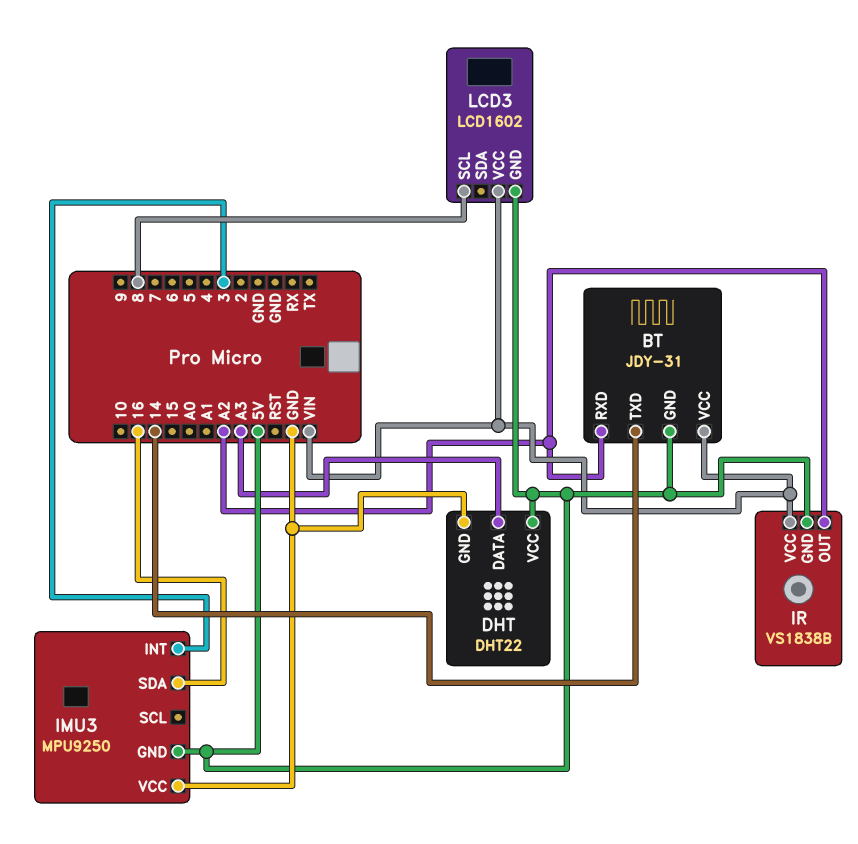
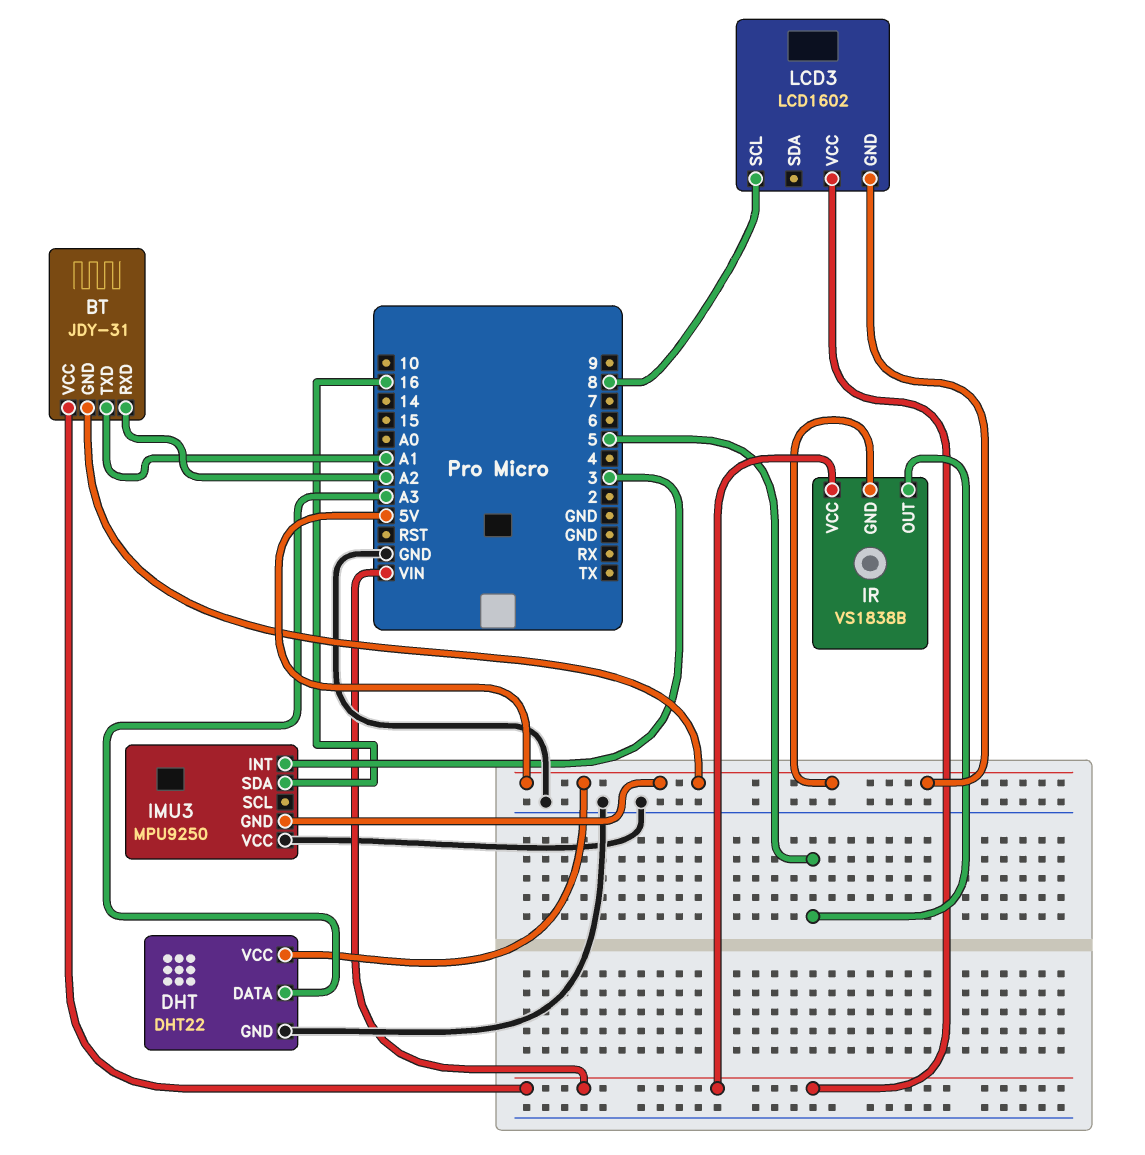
BT pin TXD: 14 -> A1
IR pin OUT: A2 -> 5

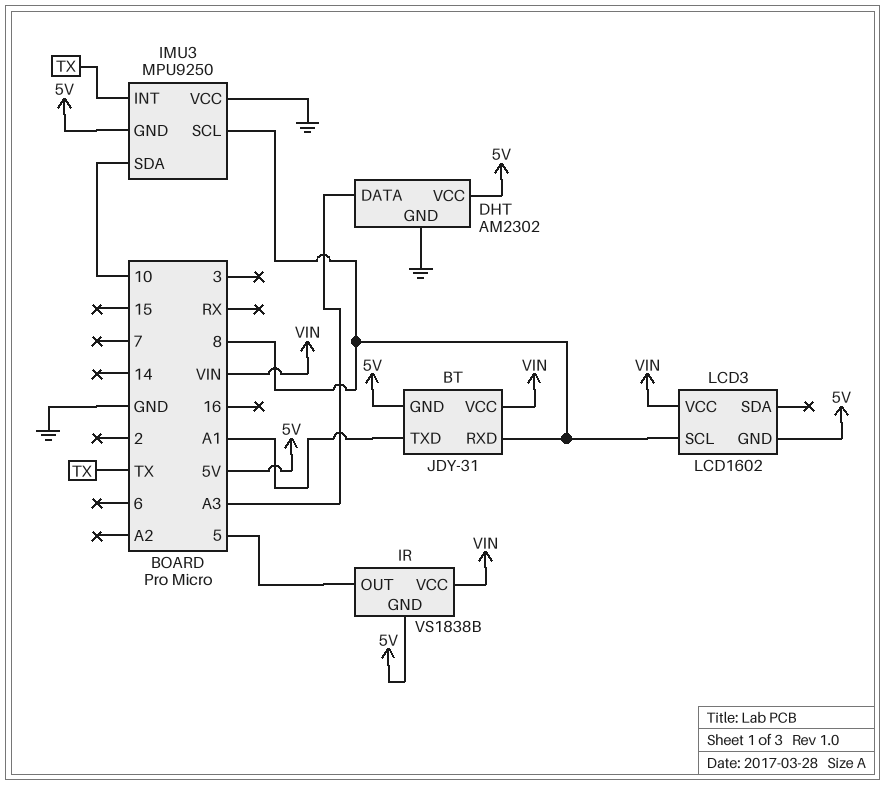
BT pin RXD: A2 -> 8
DHT: DHT22 -> AM2302
IMU3 pin INT: 3 -> TX
IMU3 pin SCL: none -> 8
IMU3 pin SDA: 16 -> 10

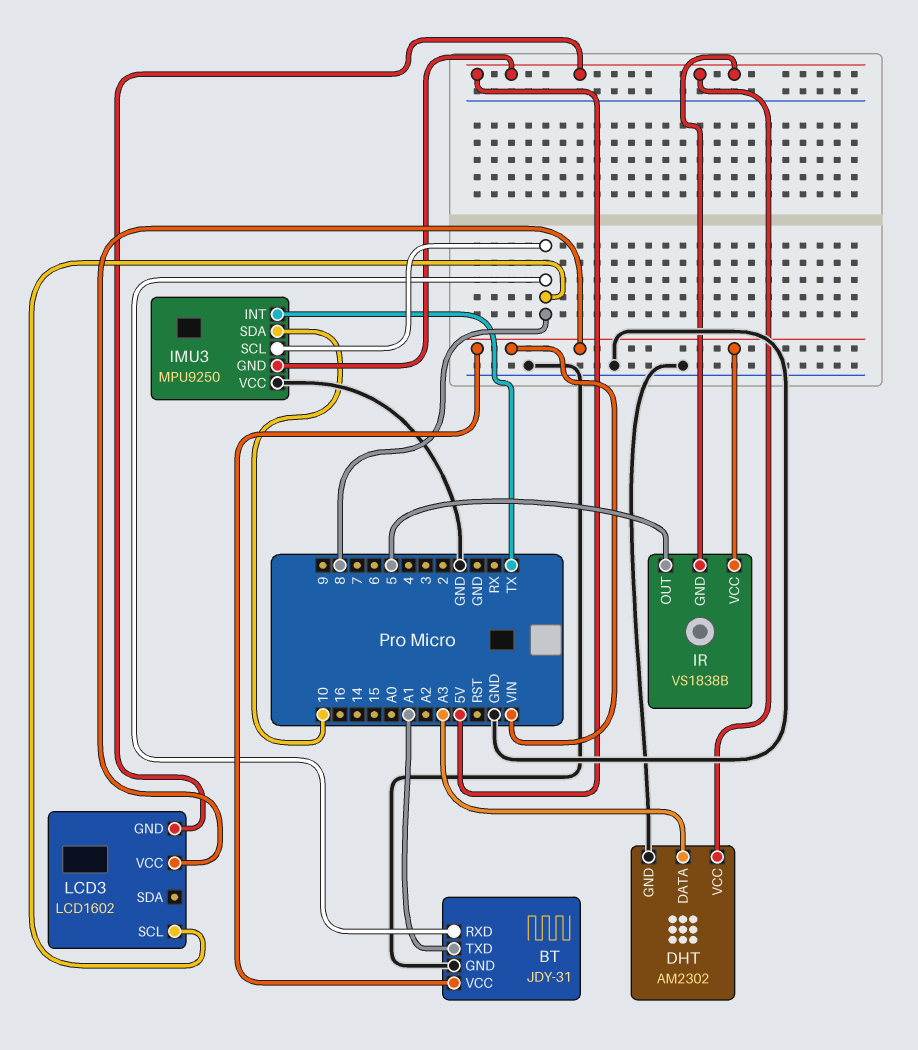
BT pin GND: 5V -> GND

